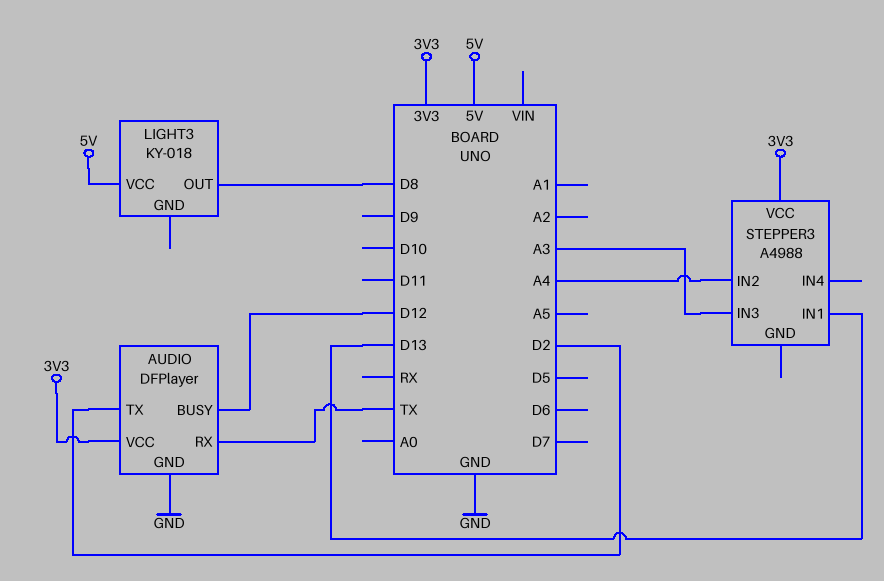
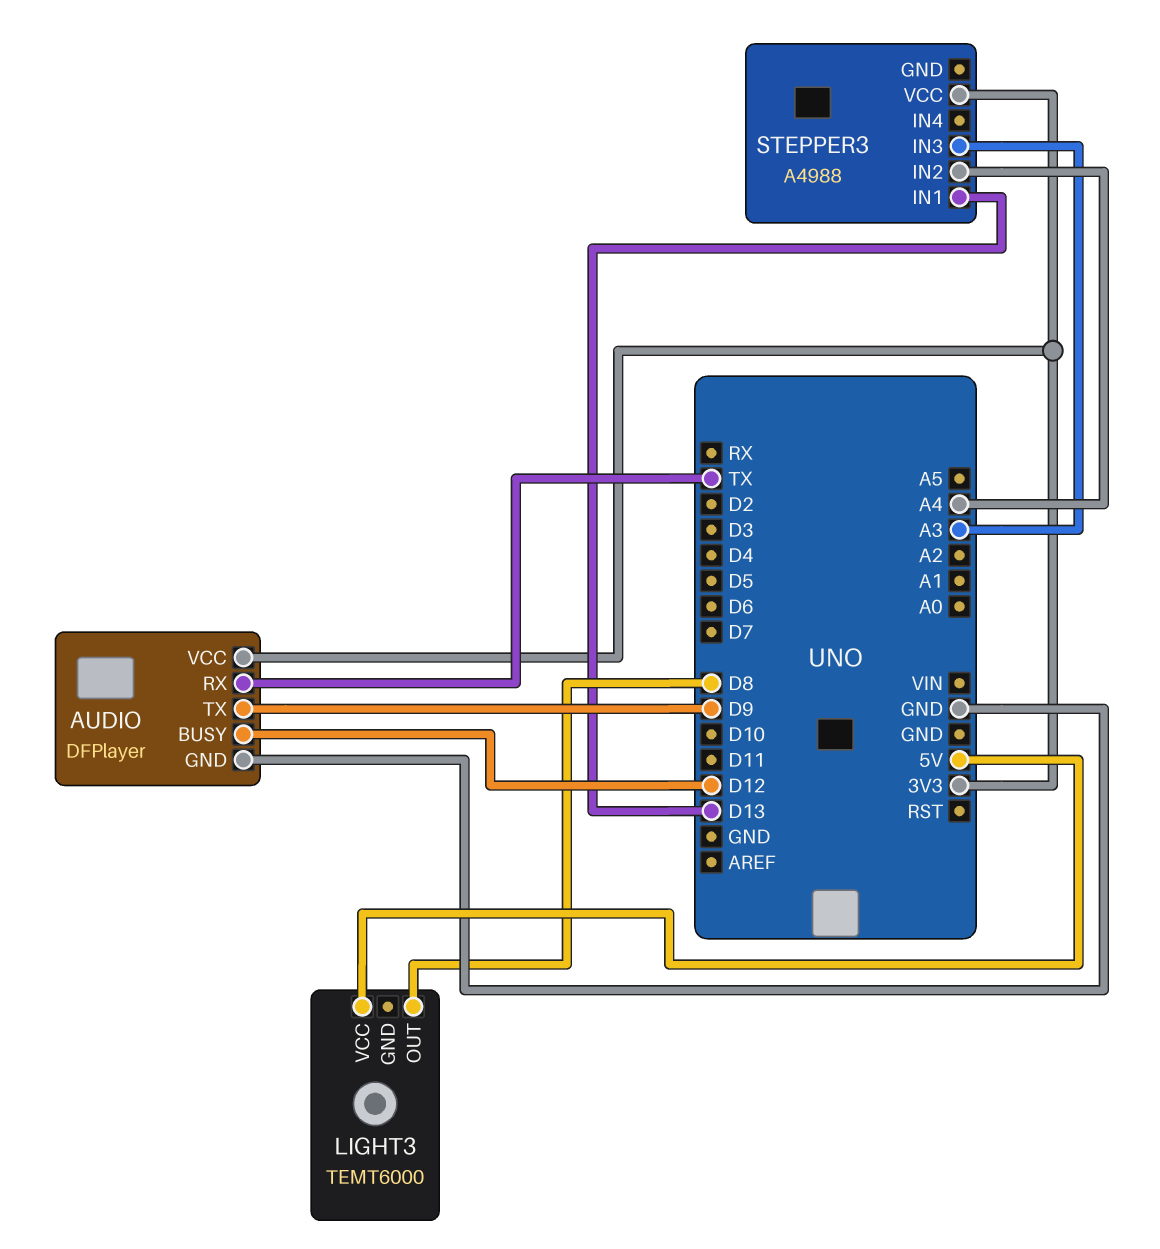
AUDIO pin TX: D2 -> D9
LIGHT3: KY-018 -> TEMT6000

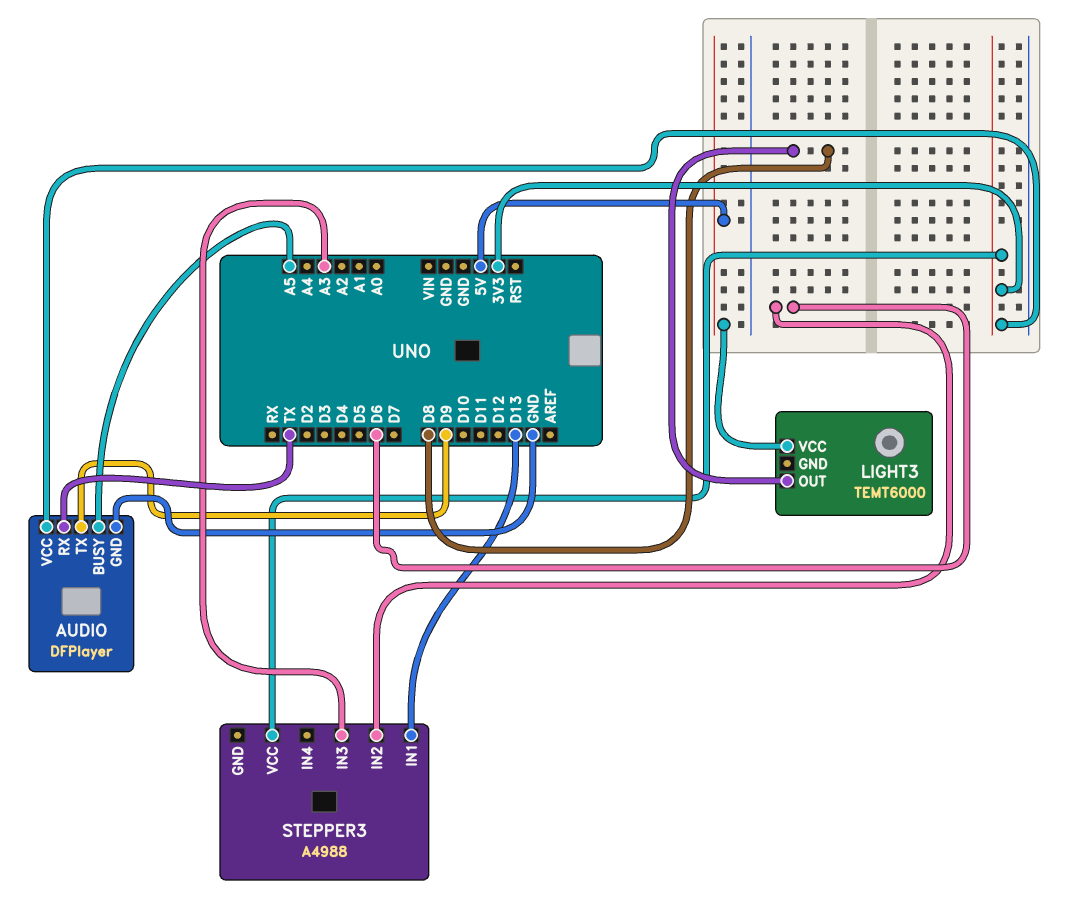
AUDIO pin BUSY: D12 -> A5
STEPPER3 pin IN2: A4 -> D6

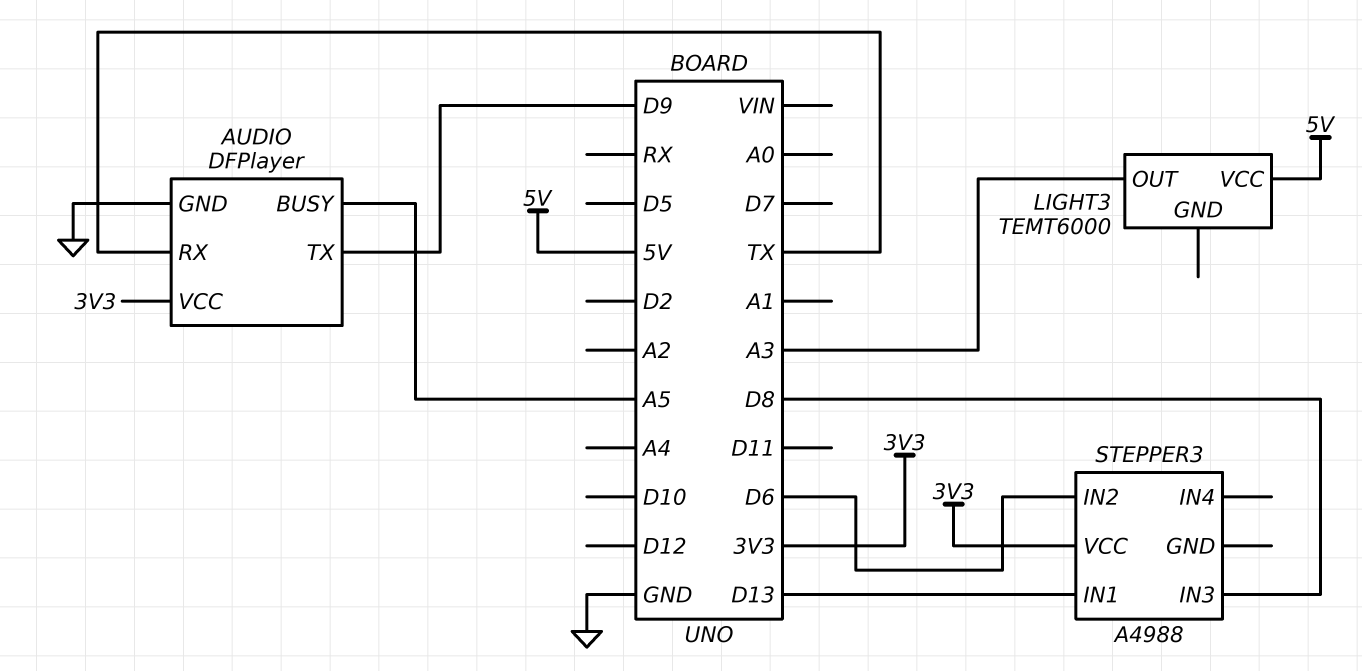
LIGHT3 pin OUT: D8 -> A3
STEPPER3 pin IN3: A3 -> D8

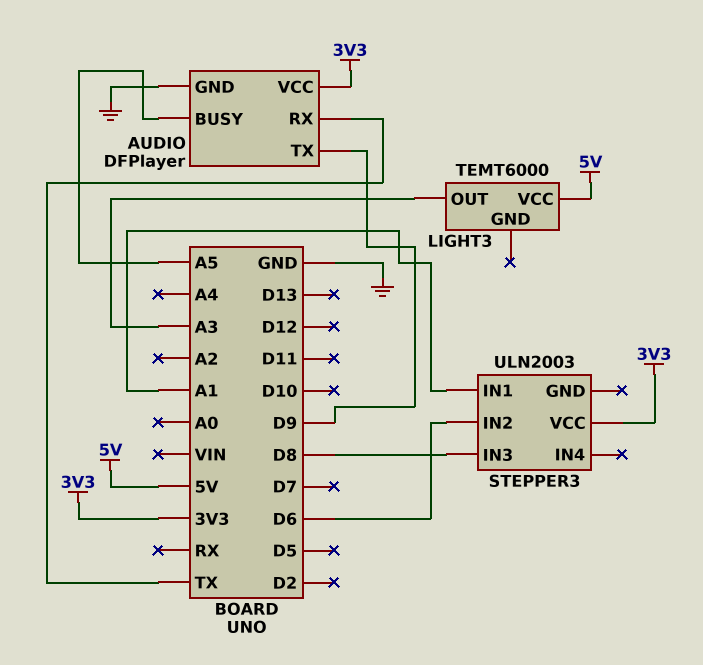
STEPPER3: A4988 -> ULN2003
STEPPER3 pin IN1: D13 -> A1

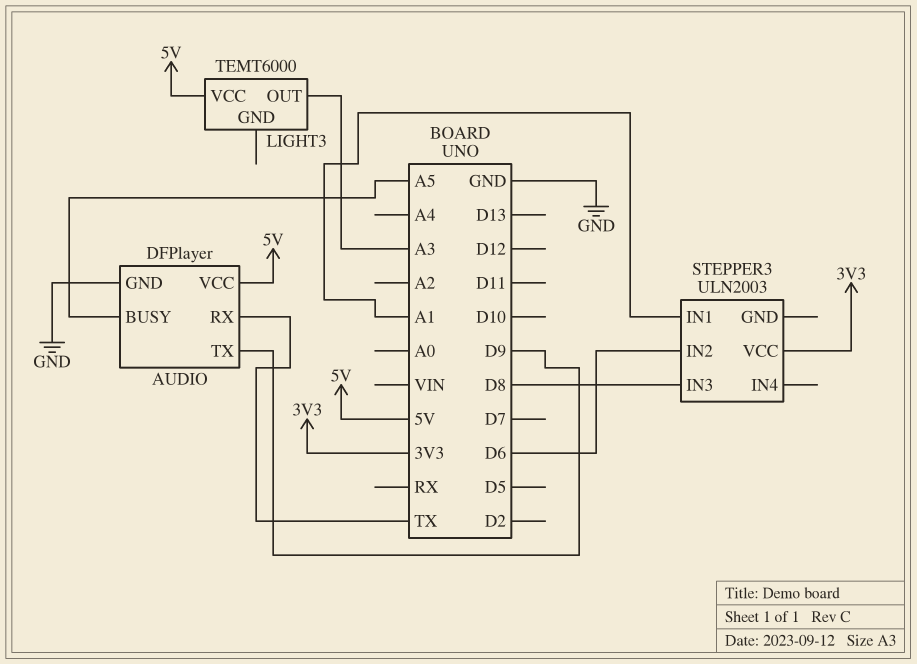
AUDIO pin VCC: 3V3 -> 5V

